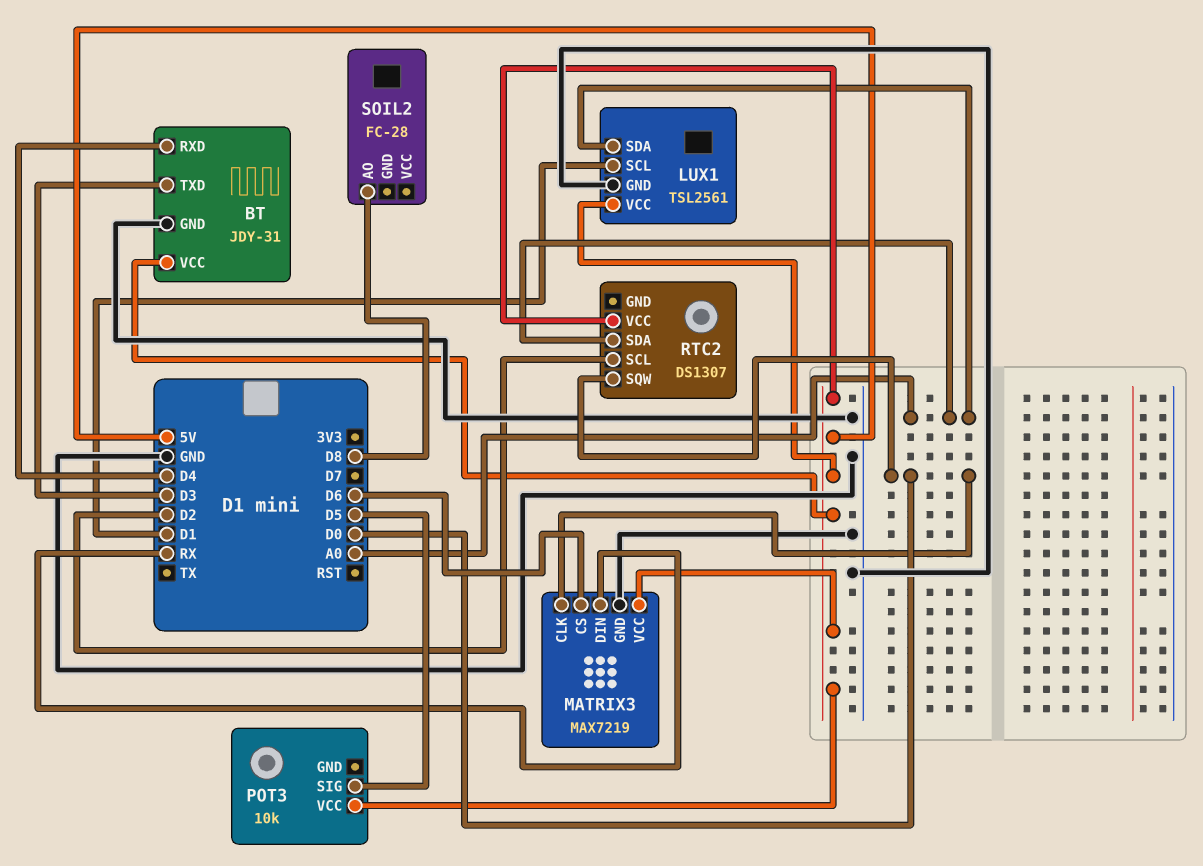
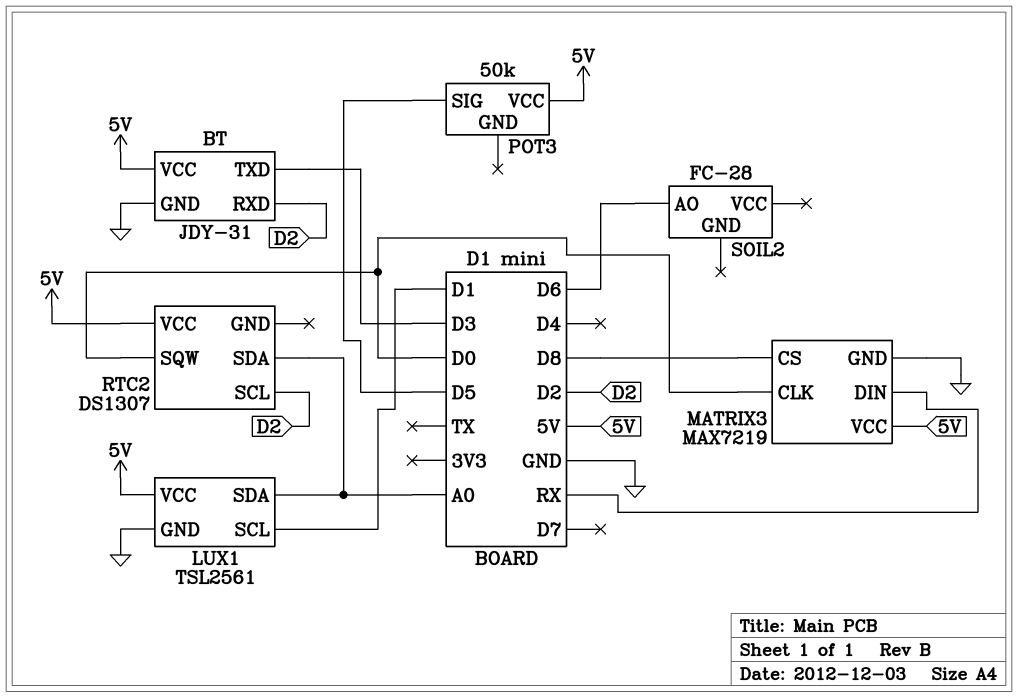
BT pin RXD: D4 -> D2
MATRIX3 pin CS: D6 -> D8
POT3: 10k -> 50k
SOIL2 pin AO: D8 -> D6

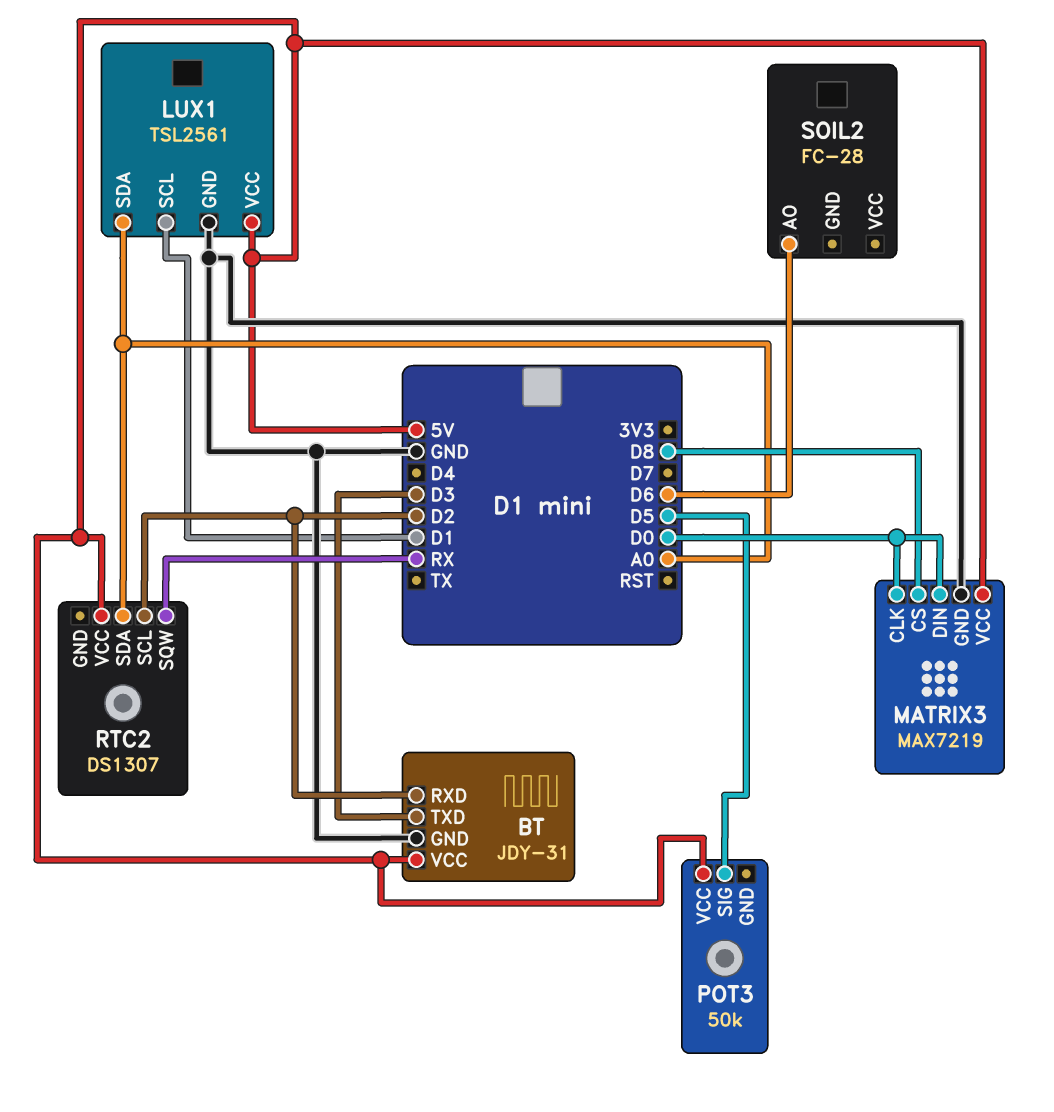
MATRIX3 pin DIN: RX -> D0
RTC2 pin SQW: D0 -> RX

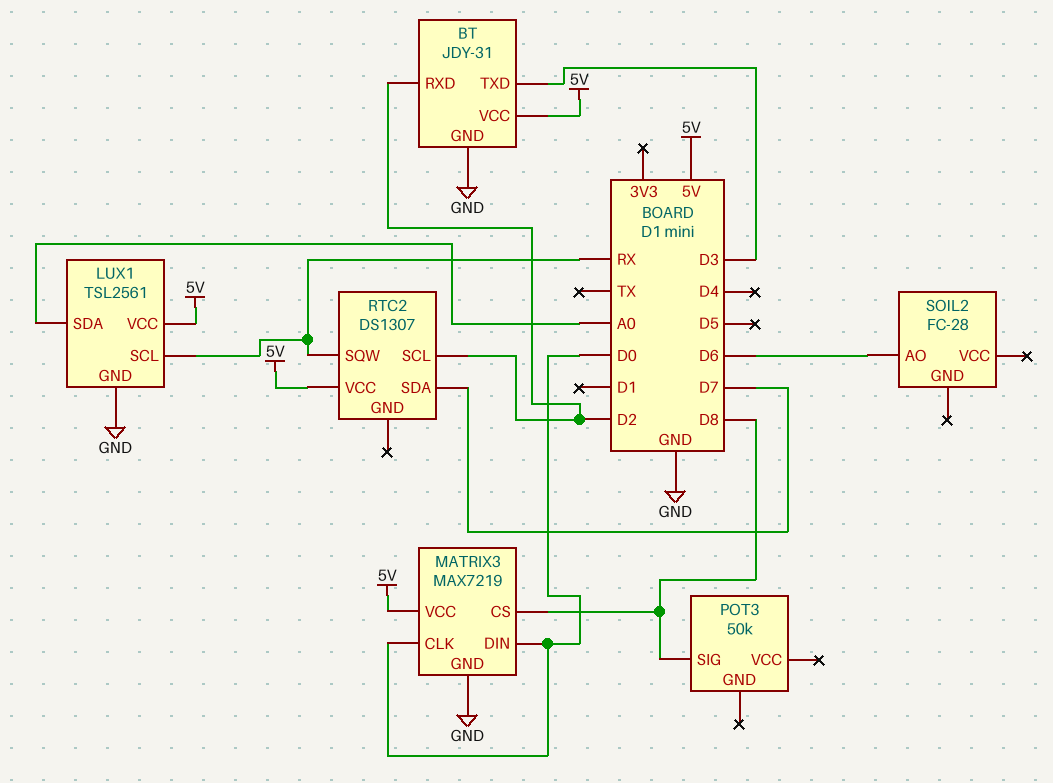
LUX1 pin SCL: D1 -> RX
POT3 pin SIG: D5 -> D8
POT3 pin VCC: 5V -> none
RTC2 pin SDA: A0 -> D7

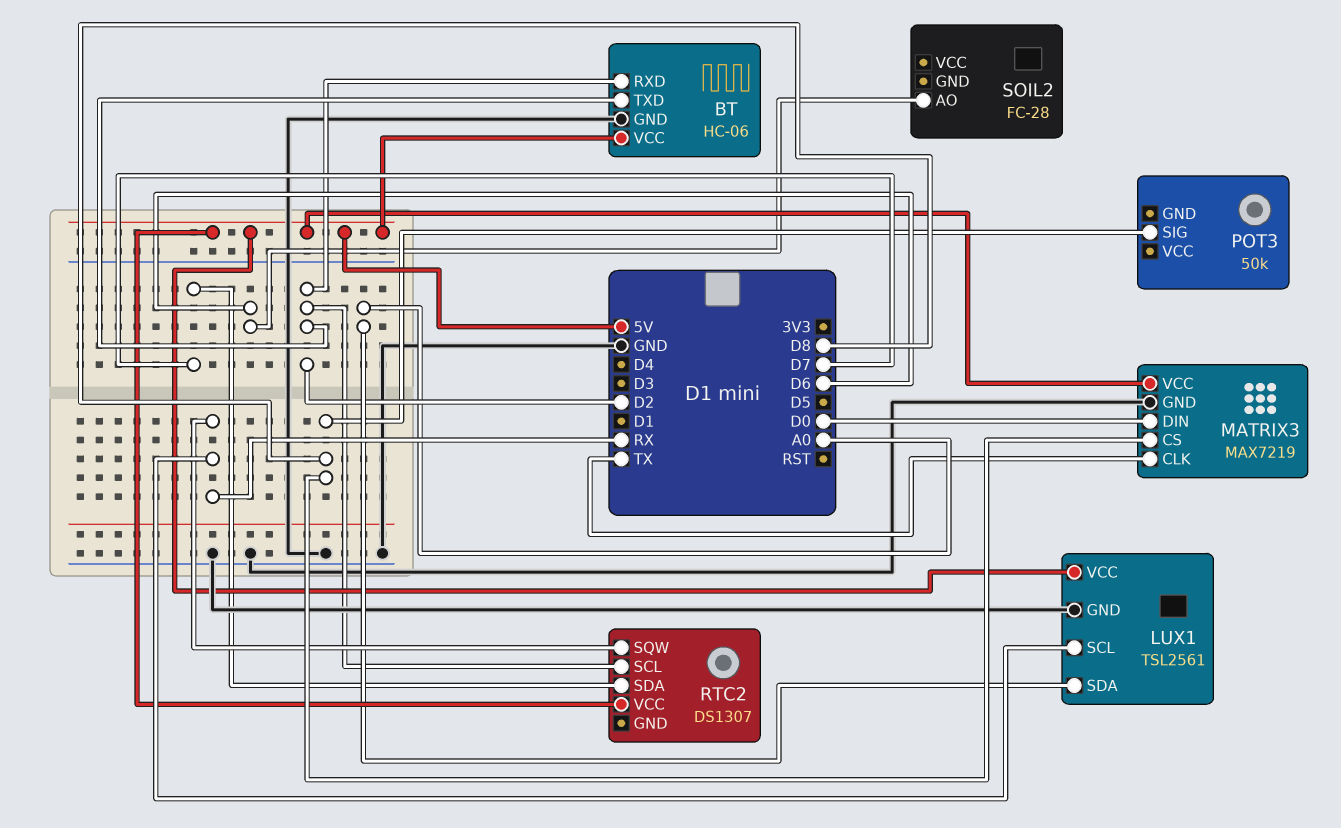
BT: JDY-31 -> HC-06
BT pin TXD: D3 -> D2
MATRIX3 pin CLK: D0 -> TX

